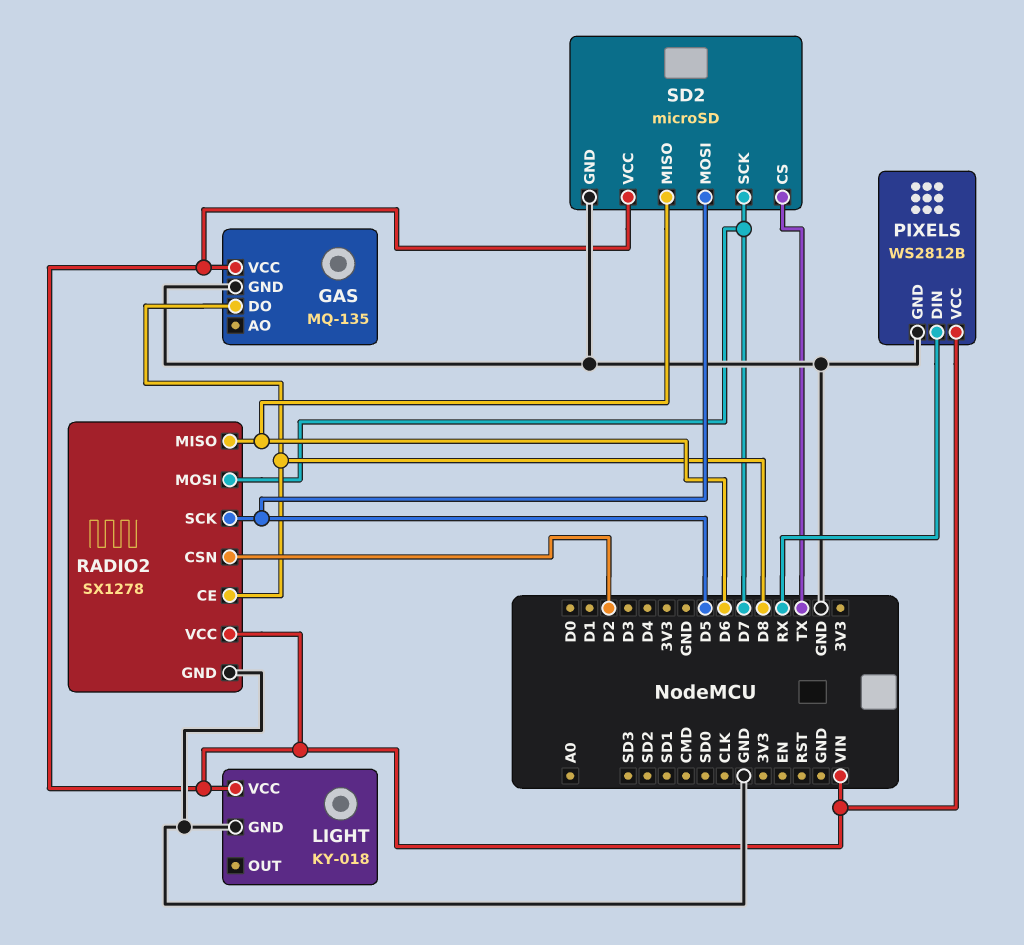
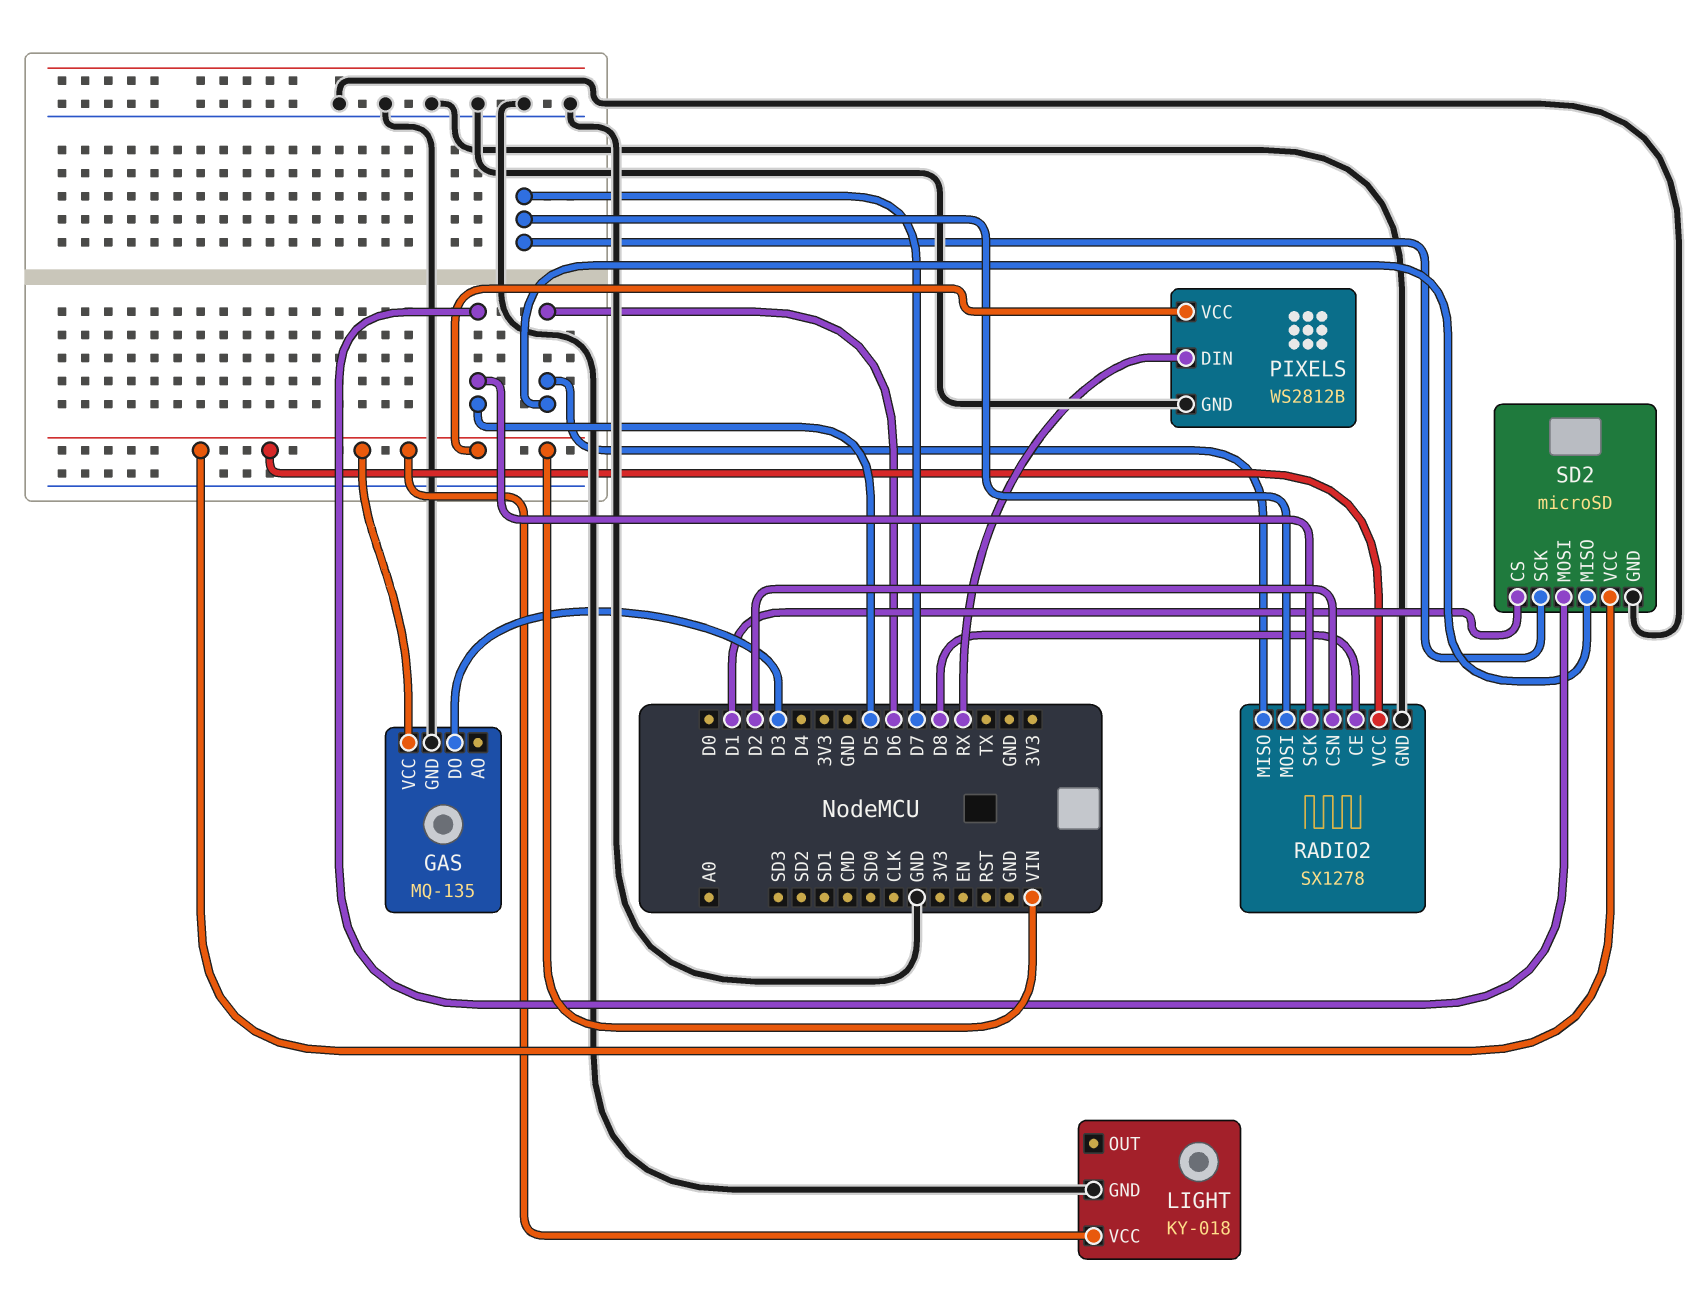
GAS pin DO: D8 -> D3
SD2 pin CS: TX -> D1

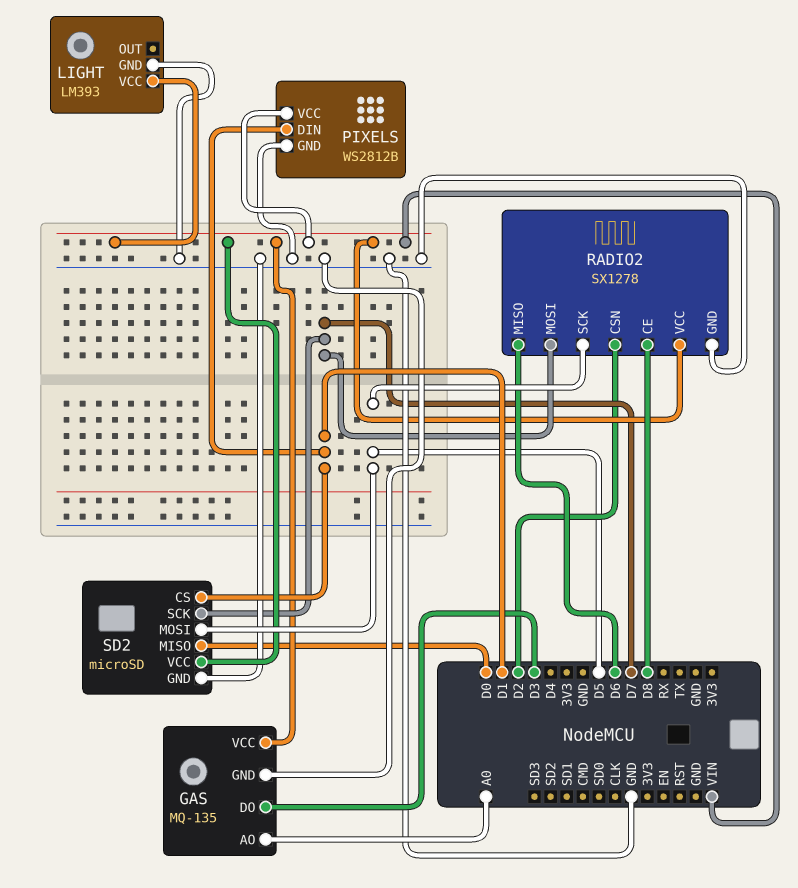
GAS pin AO: none -> A0
LIGHT: KY-018 -> LM393
PIXELS pin DIN: RX -> D1
SD2 pin MISO: D6 -> D0

